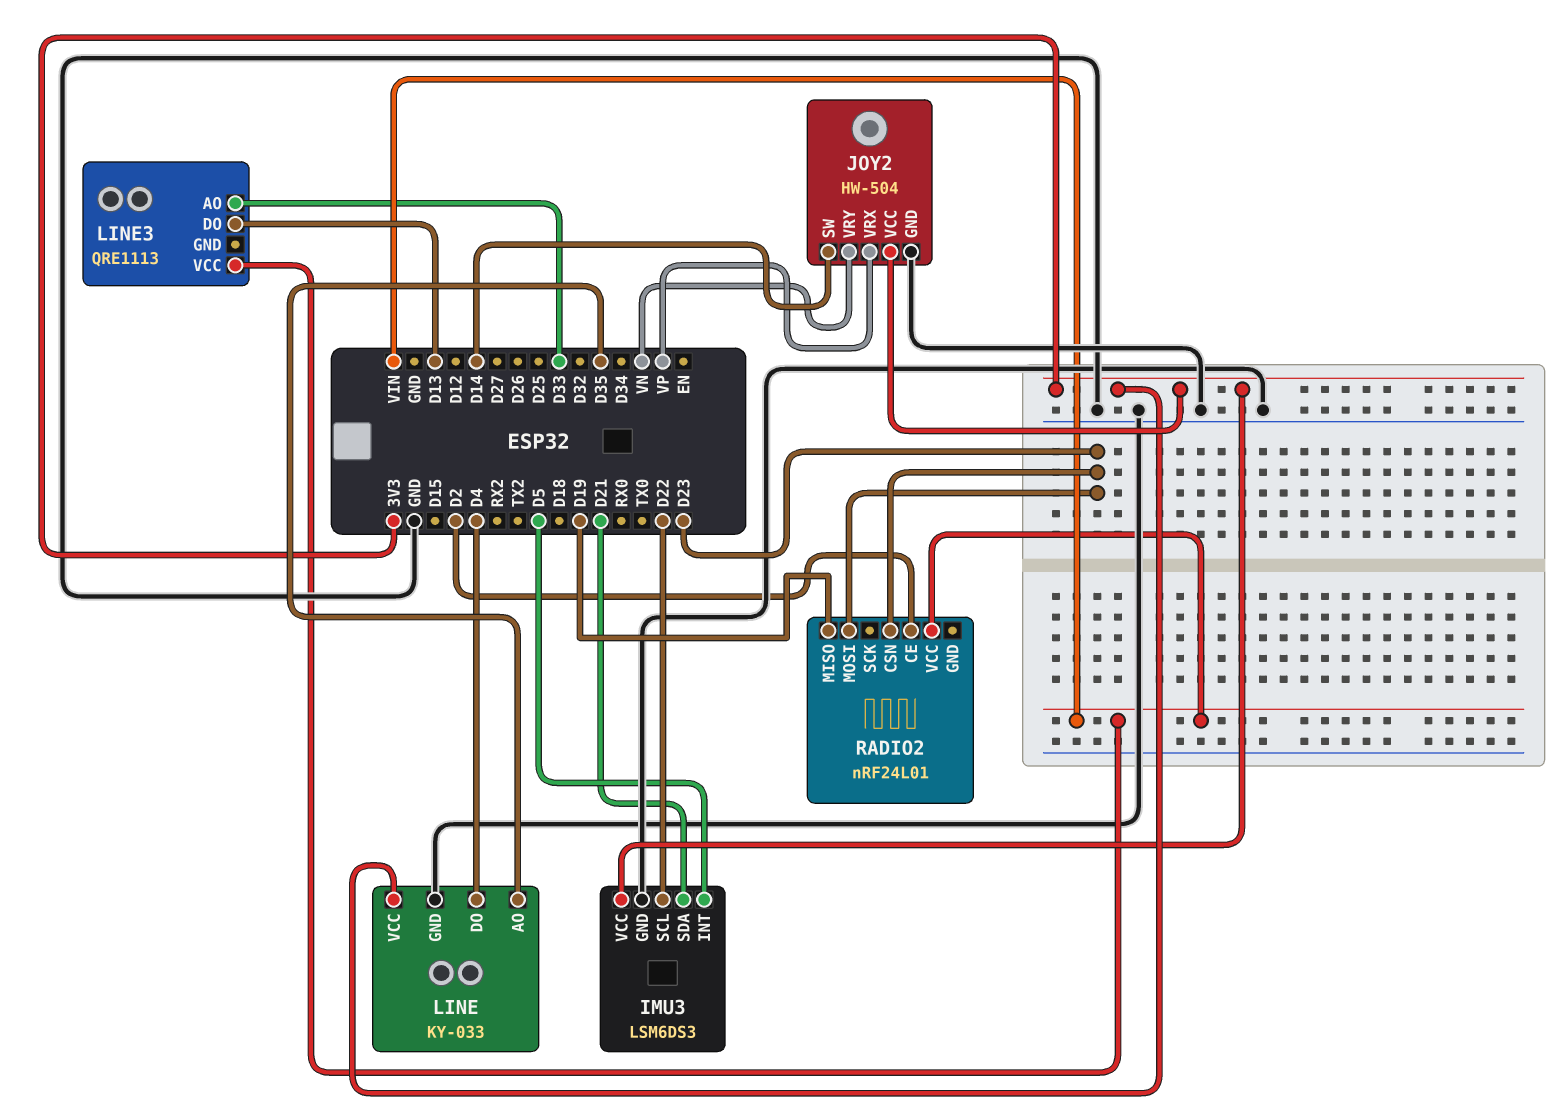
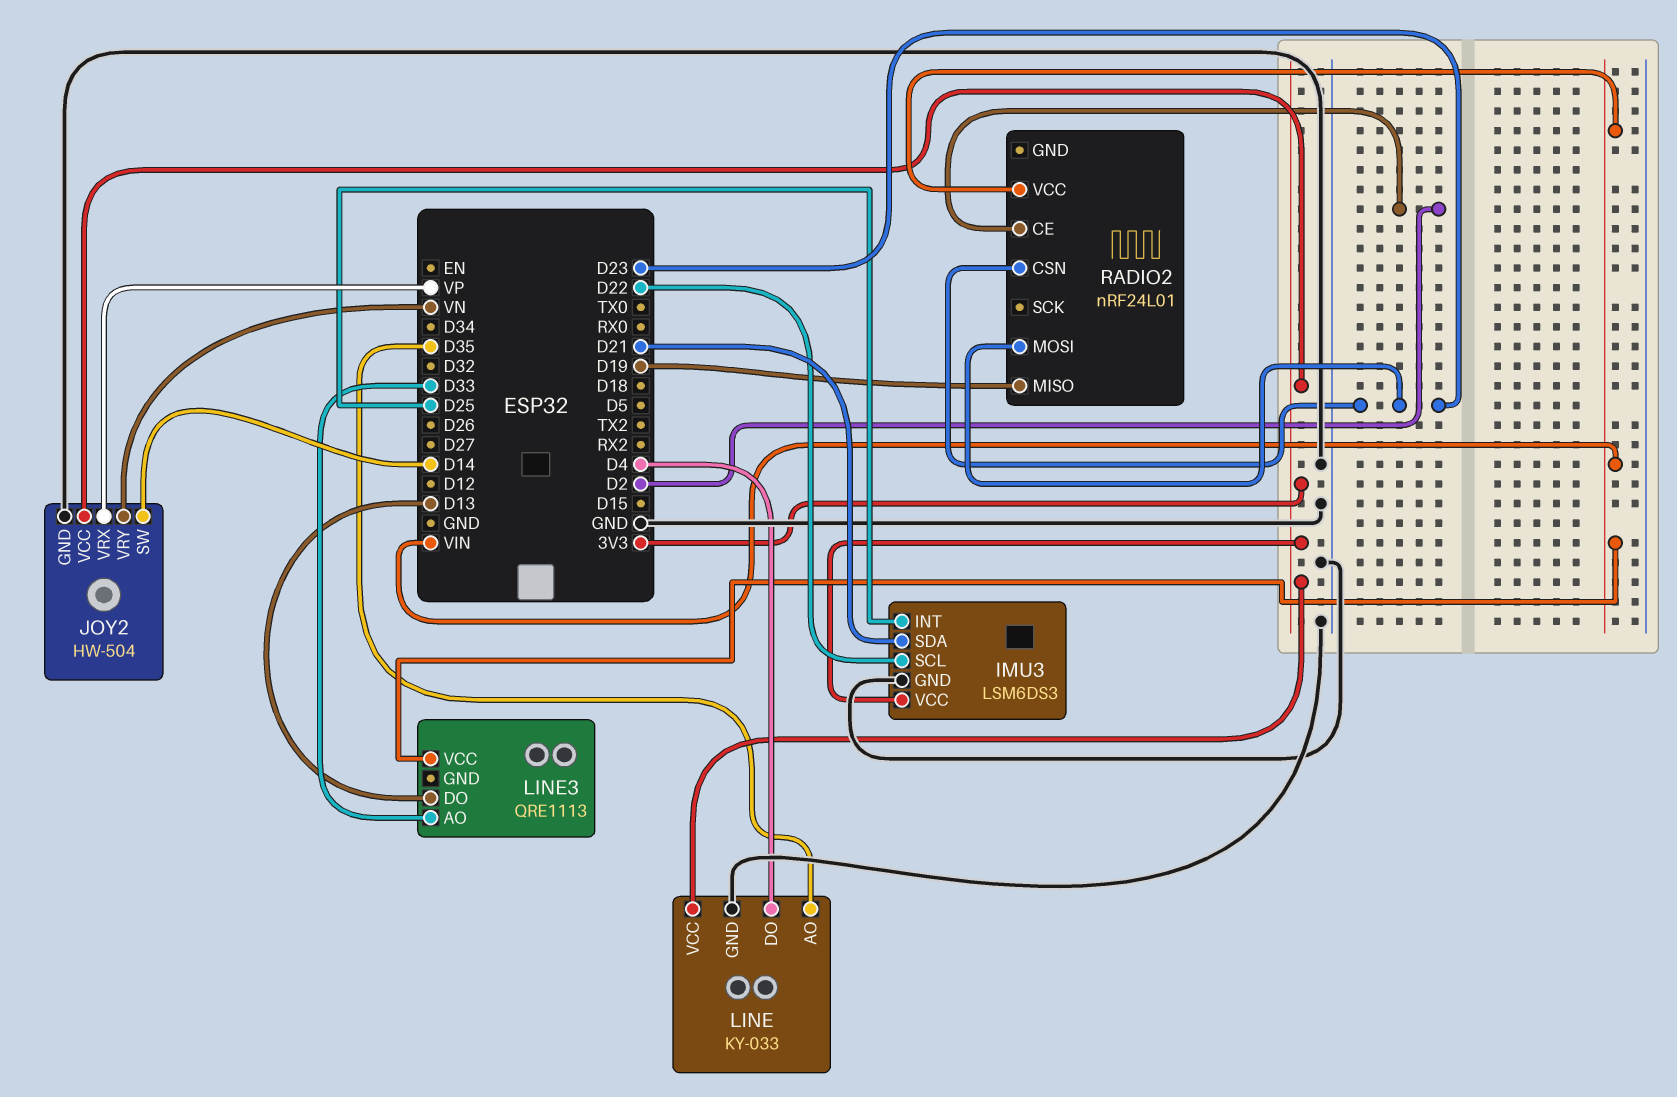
IMU3 pin INT: D5 -> D25

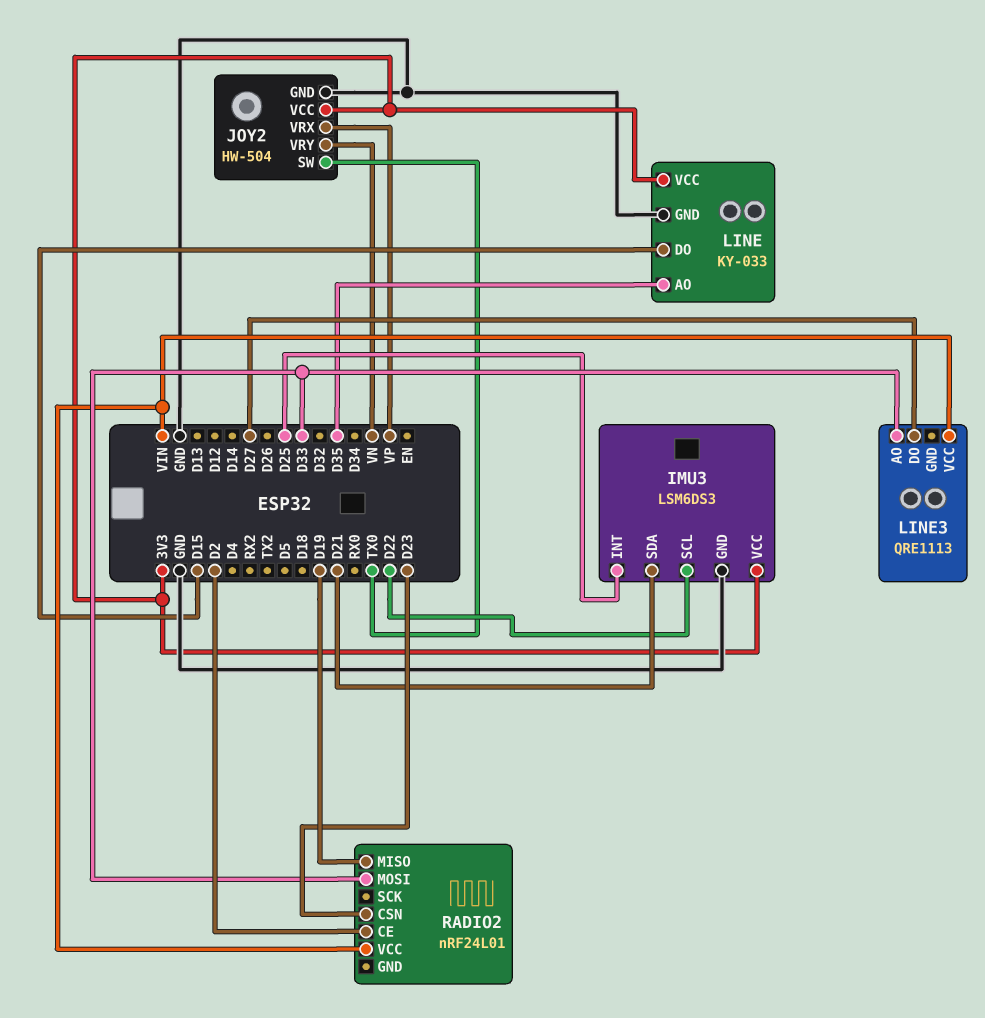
JOY2 pin SW: D14 -> TX0
LINE pin DO: D4 -> D15
LINE3 pin DO: D13 -> D27
RADIO2 pin MOSI: D23 -> D33

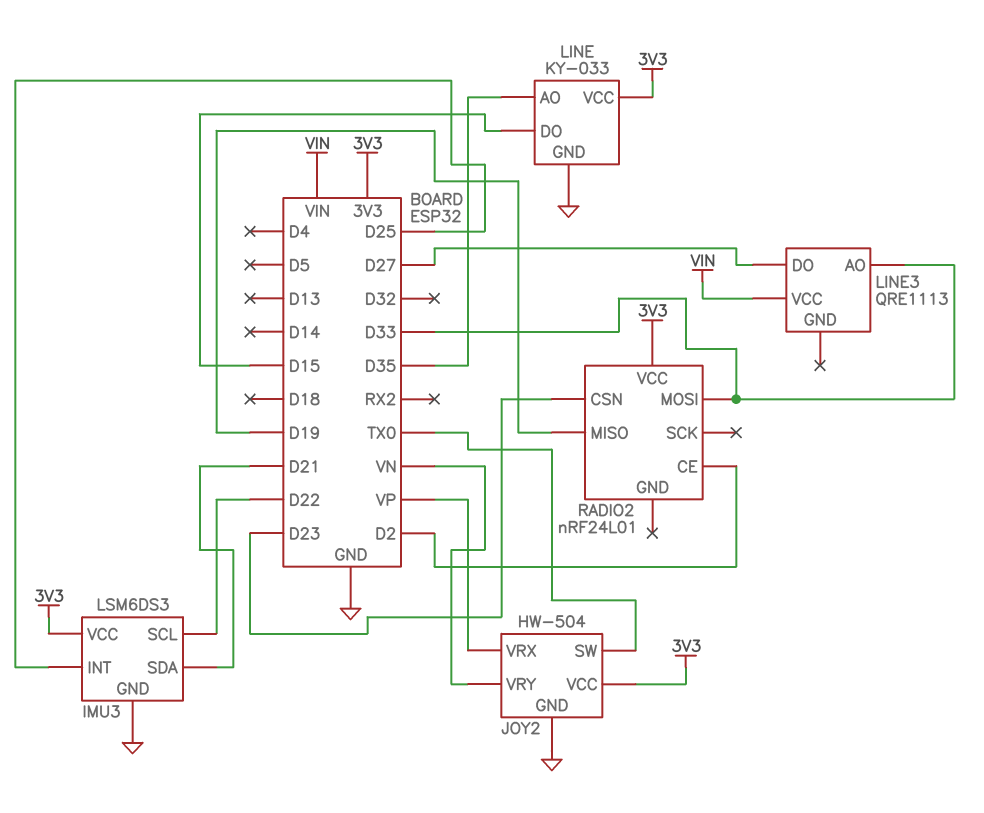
RADIO2 pin VCC: VIN -> 3V3

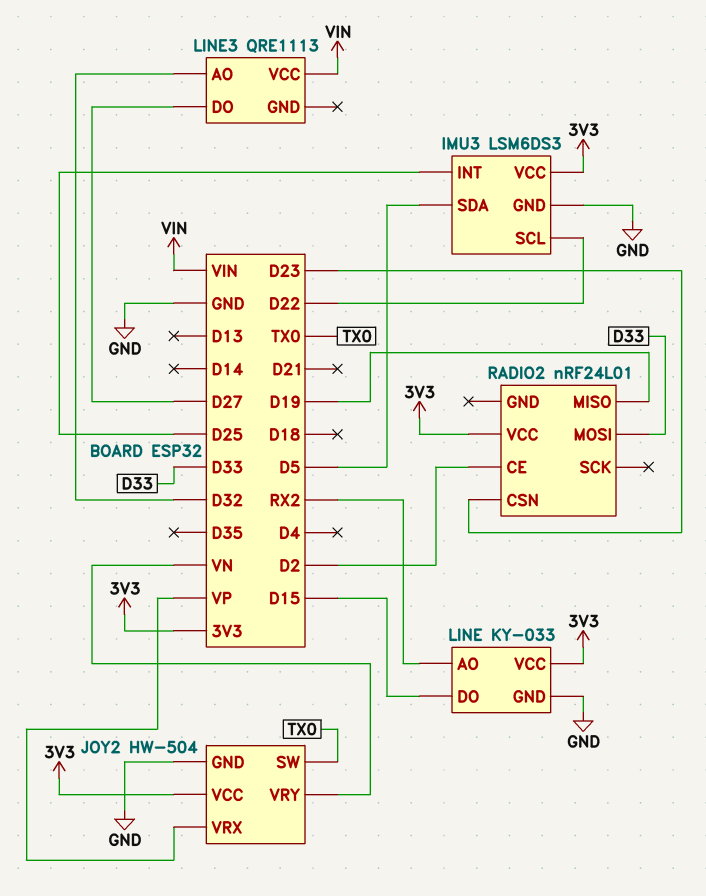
IMU3 pin SDA: D21 -> D5
LINE pin AO: D35 -> RX2
LINE3 pin AO: D33 -> D32

